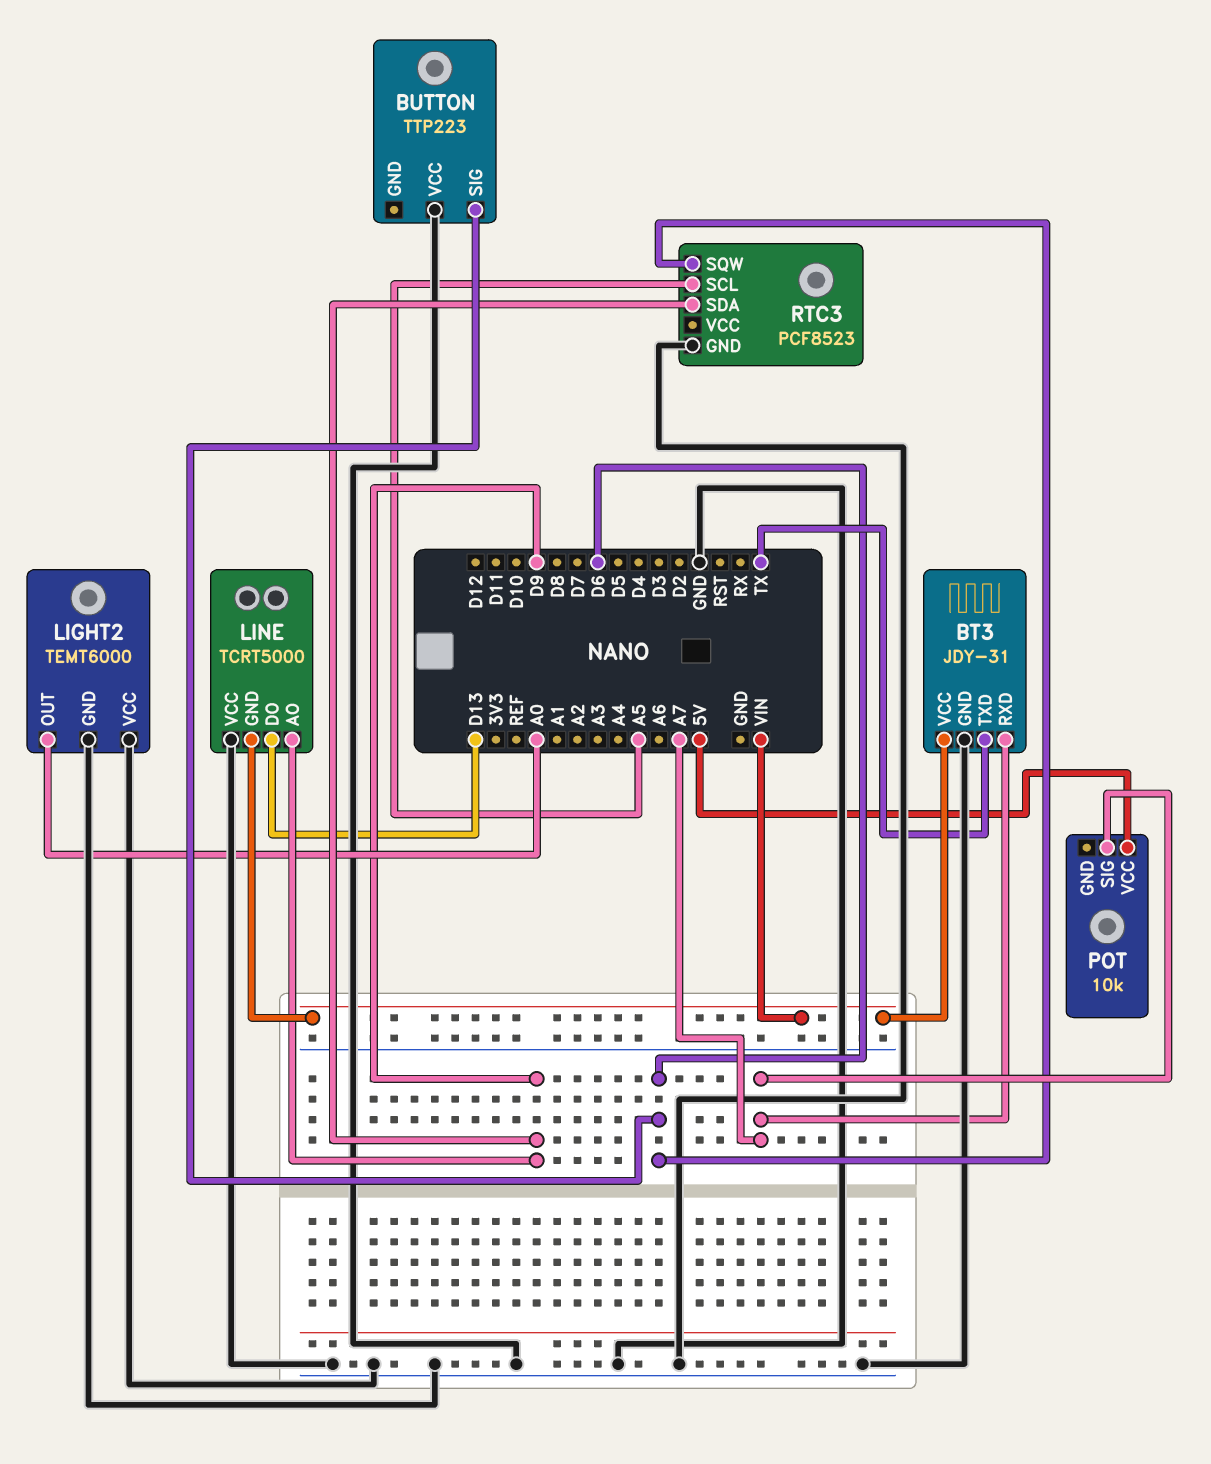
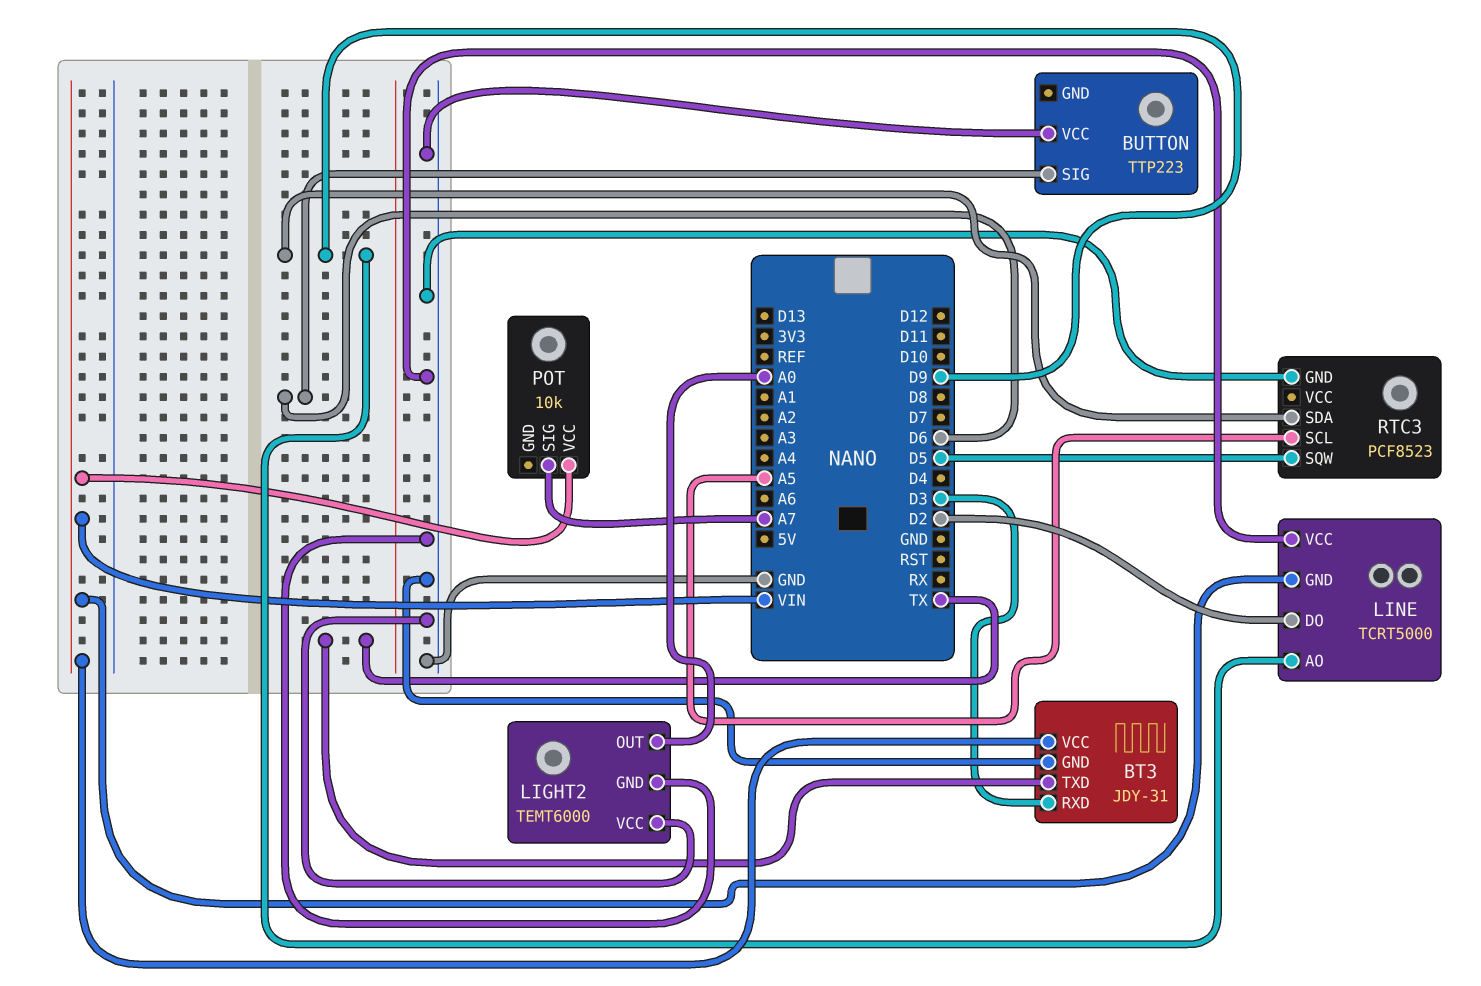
BT3 pin RXD: A7 -> D3
LINE pin DO: D13 -> D2
POT pin VCC: 5V -> VIN
RTC3 pin SQW: D6 -> D5

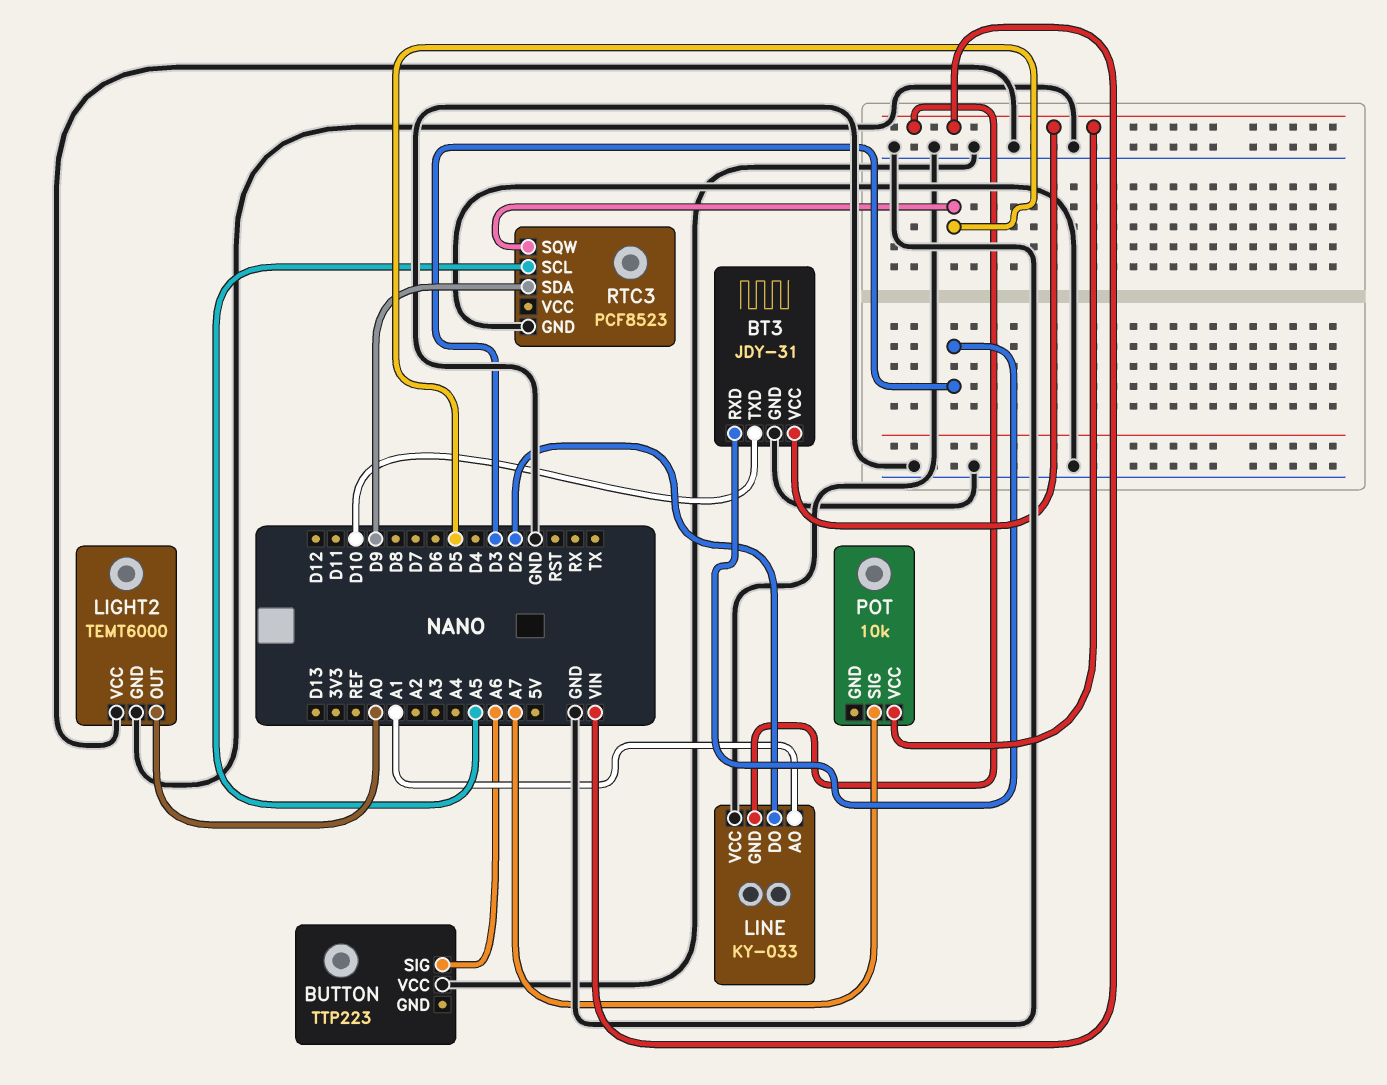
BT3 pin TXD: TX -> D10
BUTTON pin SIG: D6 -> A6
LINE: TCRT5000 -> KY-033
LINE pin AO: D9 -> A1

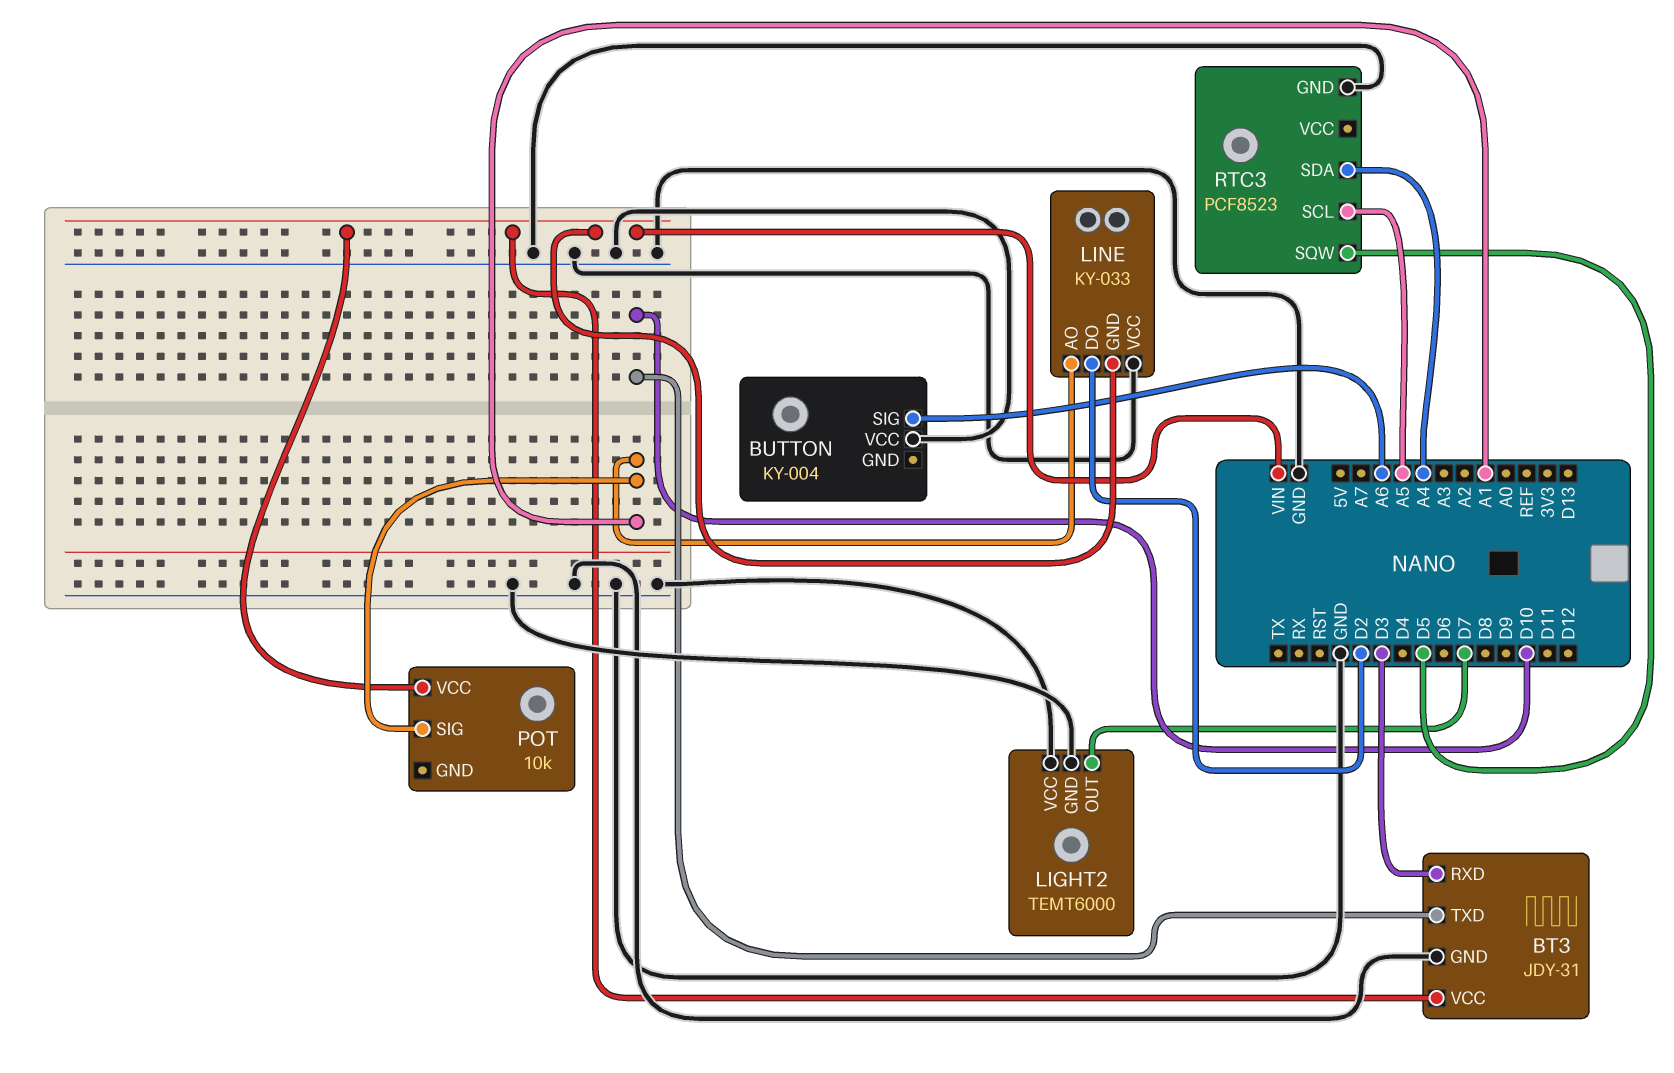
BUTTON: TTP223 -> KY-004
LIGHT2 pin OUT: A0 -> D7
POT pin SIG: A7 -> A1
RTC3 pin SDA: D9 -> A4

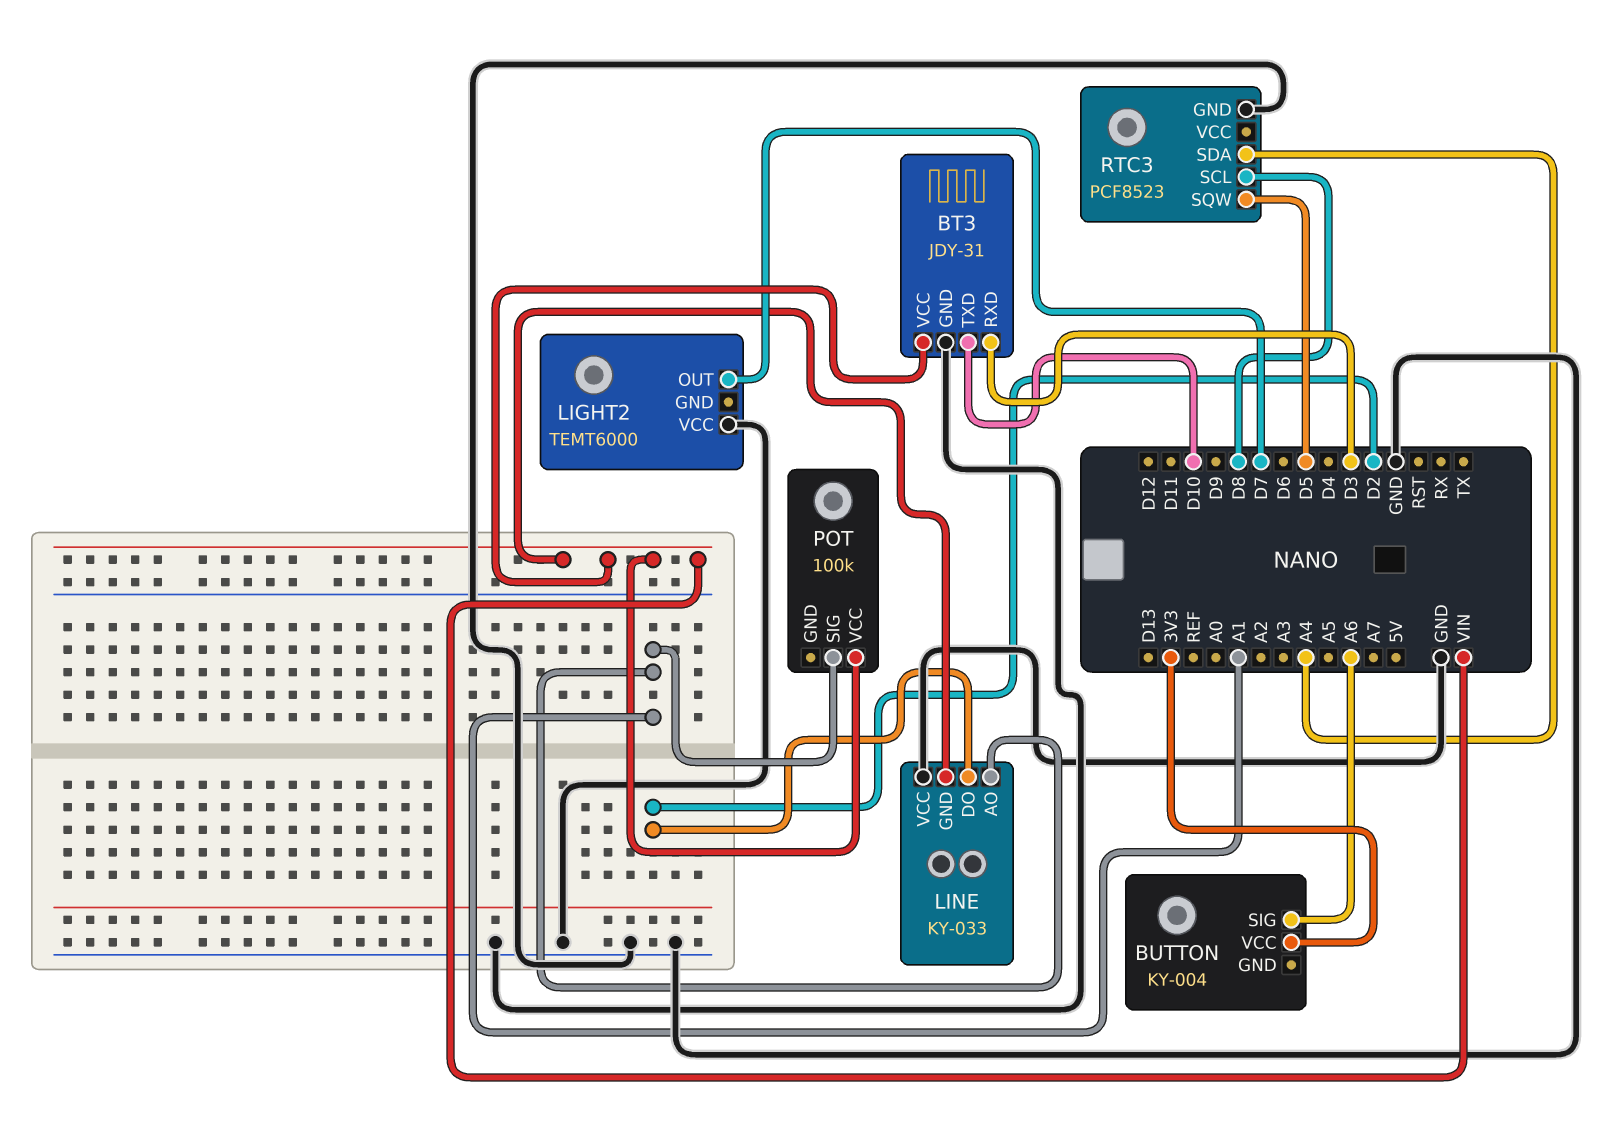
BUTTON pin VCC: GND -> 3V3
LIGHT2 pin GND: GND -> none
POT: 10k -> 100k
RTC3 pin SCL: A5 -> D8

